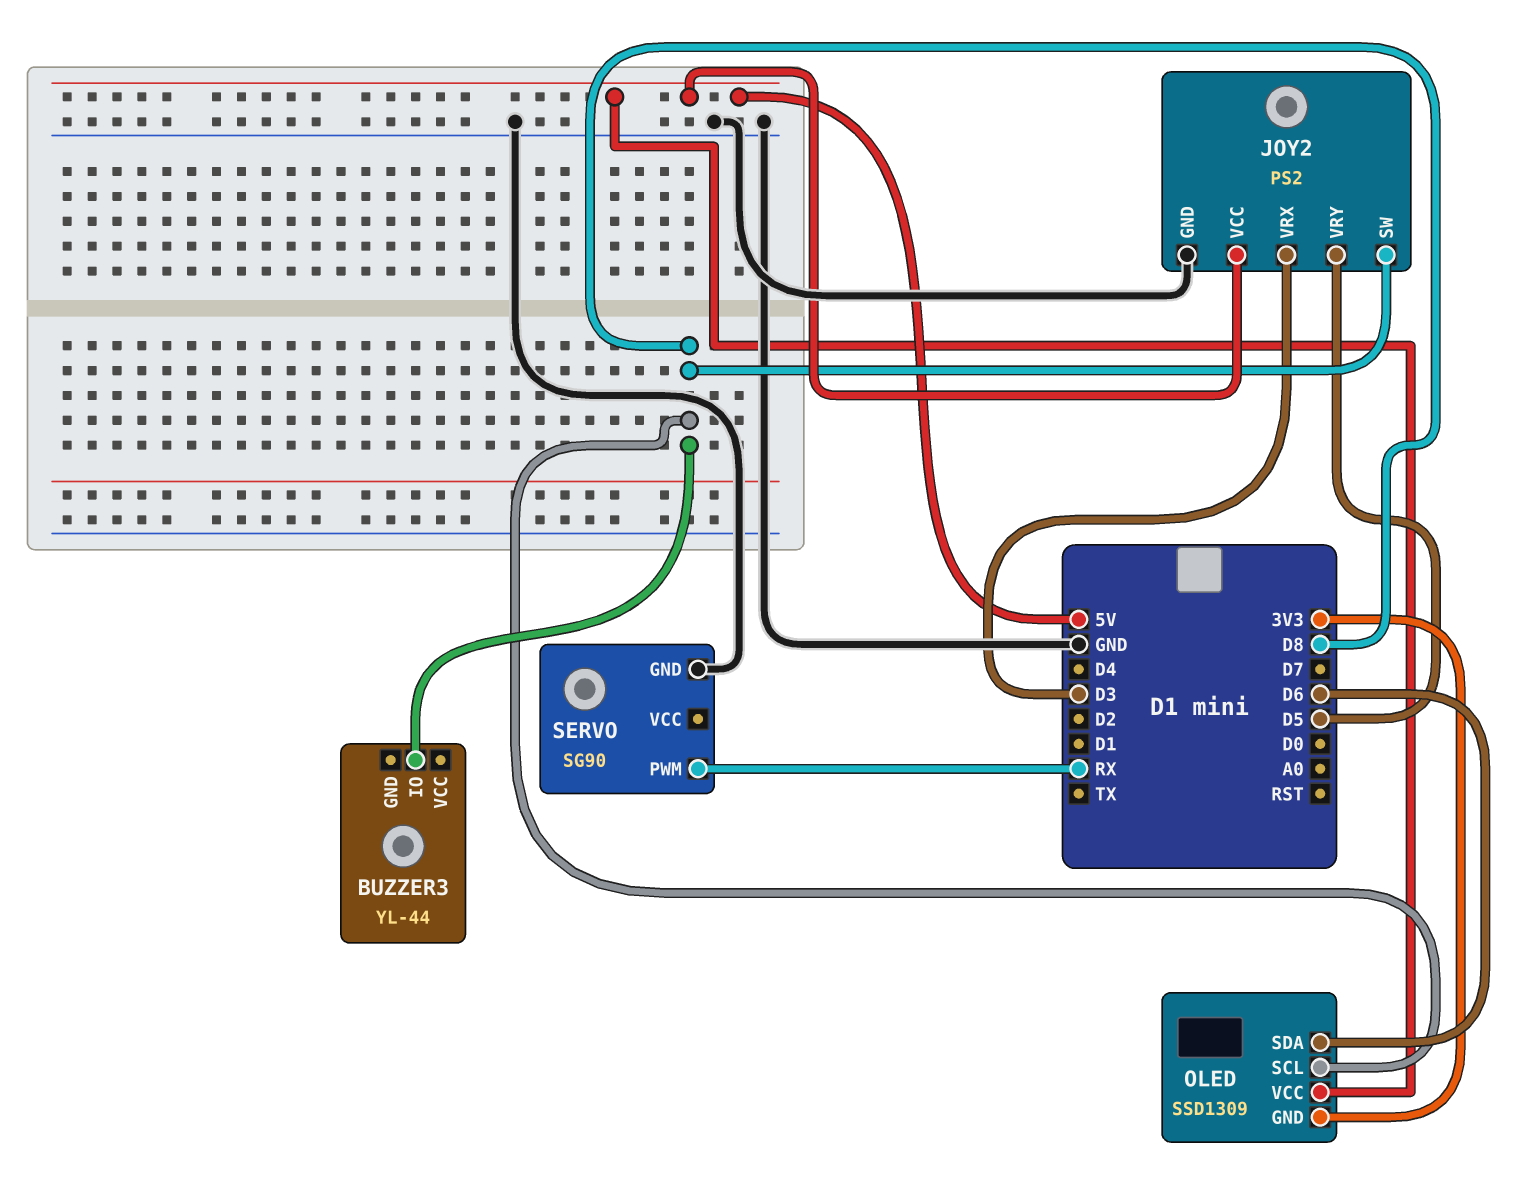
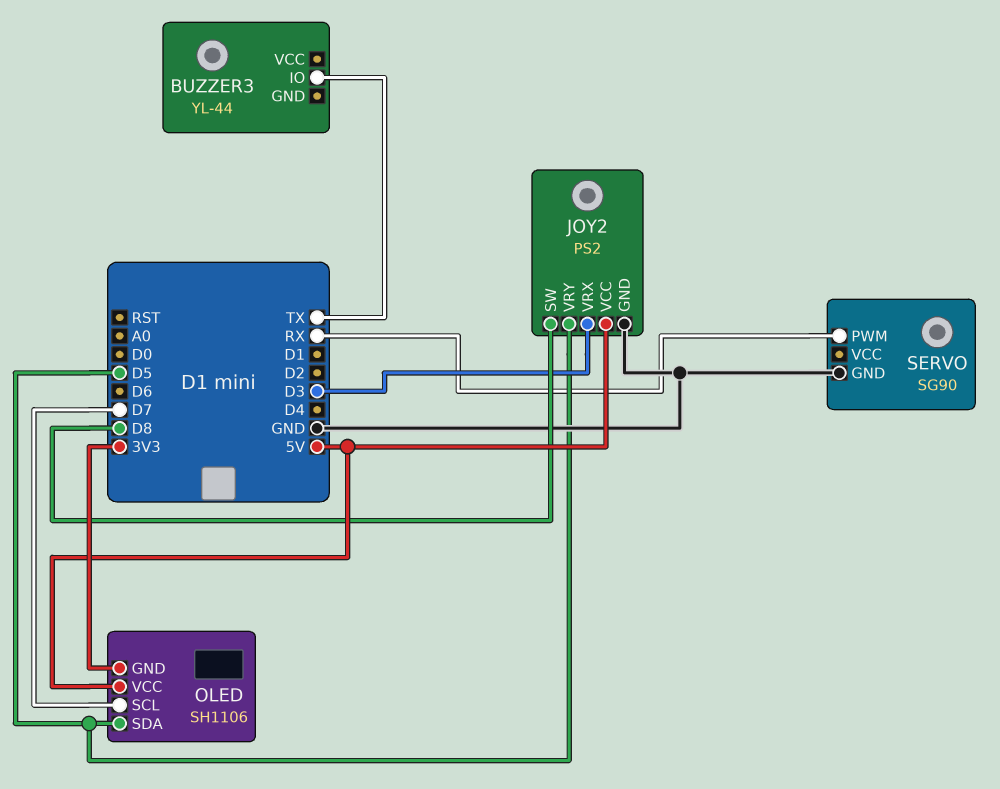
BUZZER3 pin IO: D8 -> TX
OLED: SSD1309 -> SH1106
OLED pin SCL: D8 -> D7
OLED pin SDA: D6 -> D5

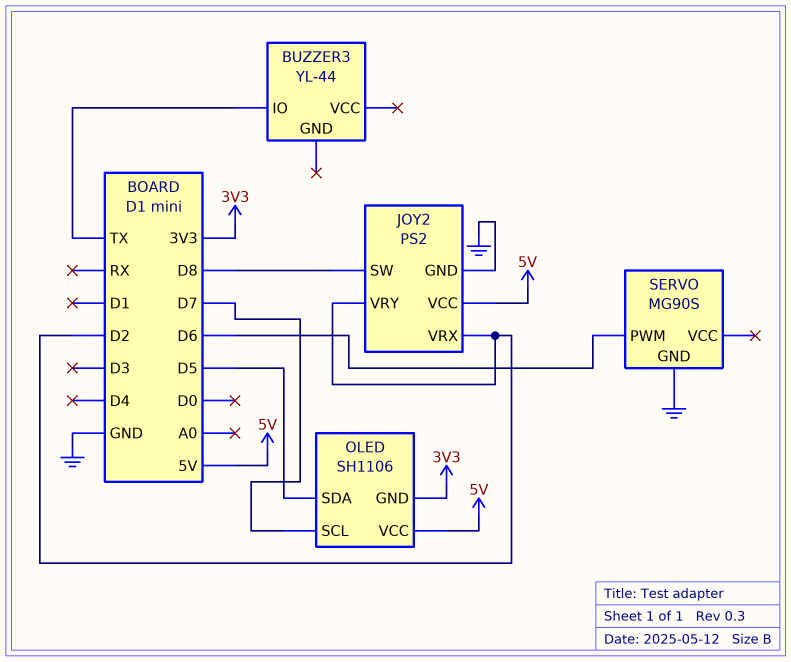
JOY2 pin VRX: D3 -> D2
JOY2 pin VRY: D5 -> D2
SERVO: SG90 -> MG90S
SERVO pin PWM: RX -> D6

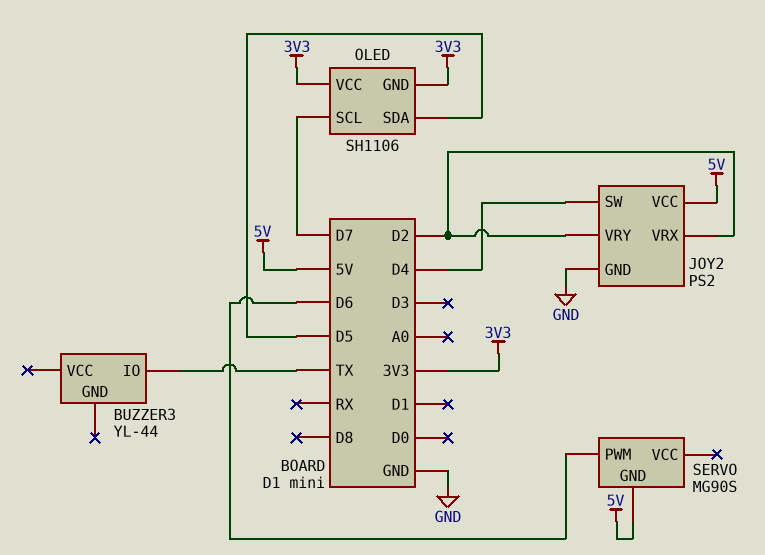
JOY2 pin SW: D8 -> D4
OLED pin VCC: 5V -> 3V3
SERVO pin GND: GND -> 5V

